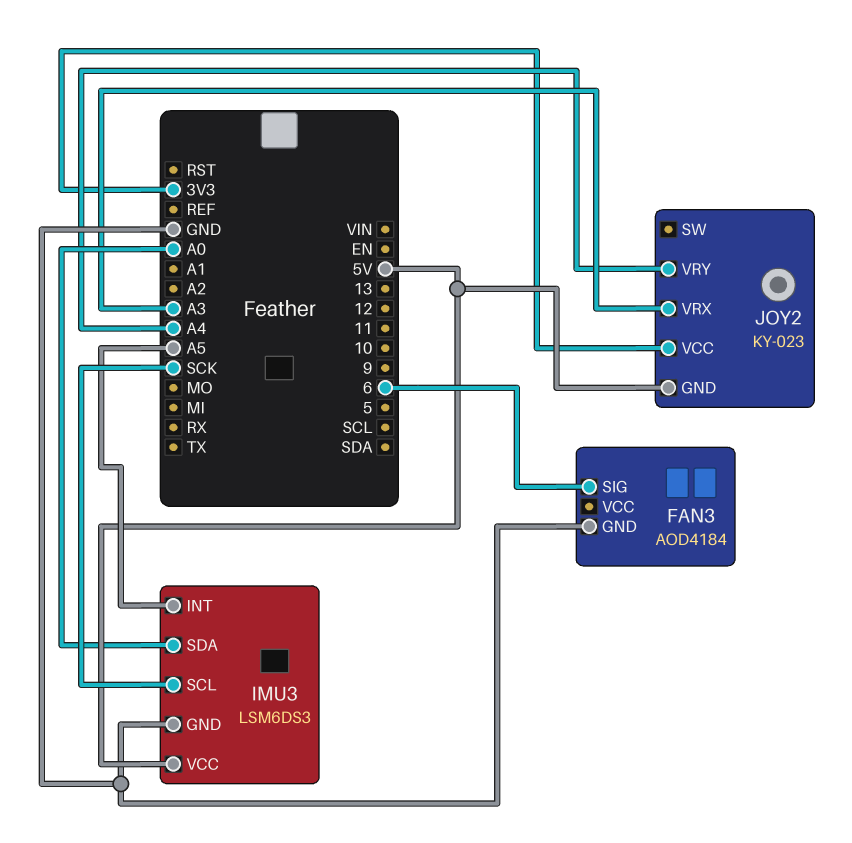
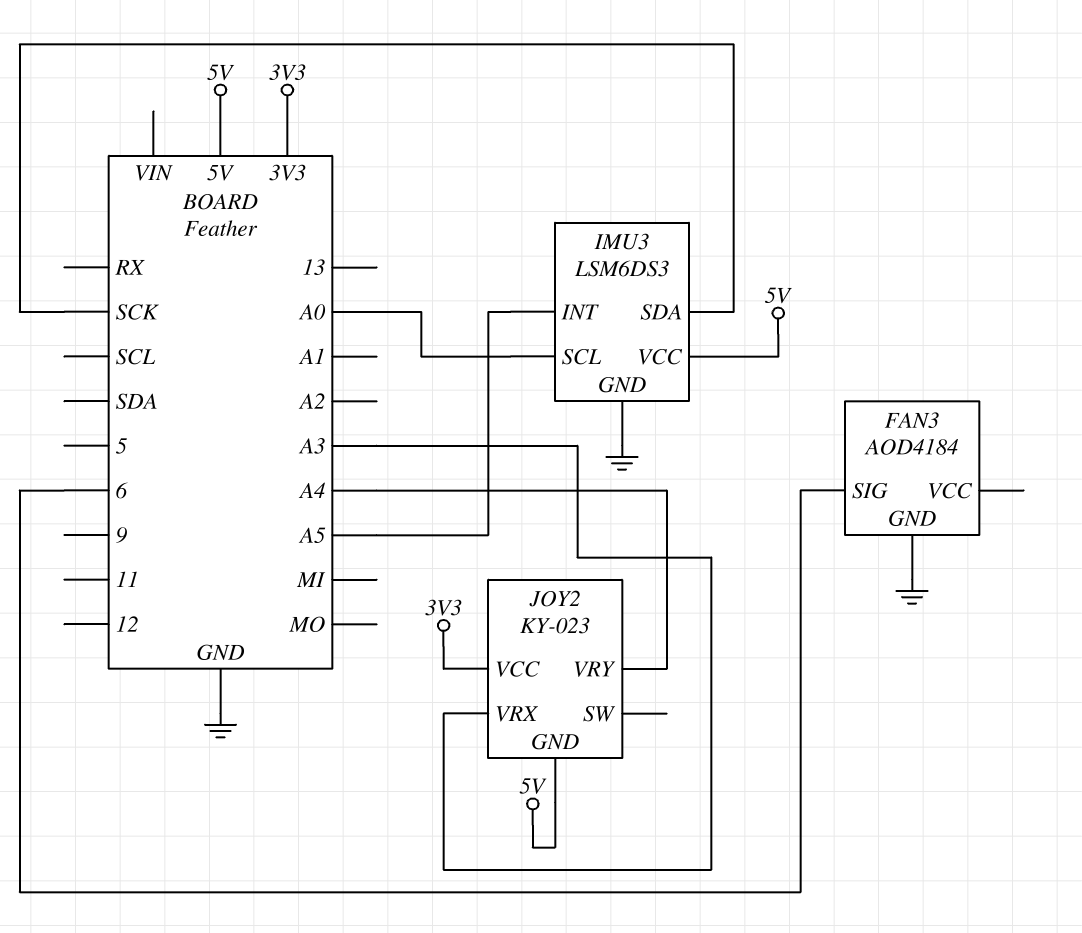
IMU3 pin SCL: SCK -> A0
IMU3 pin SDA: A0 -> SCK

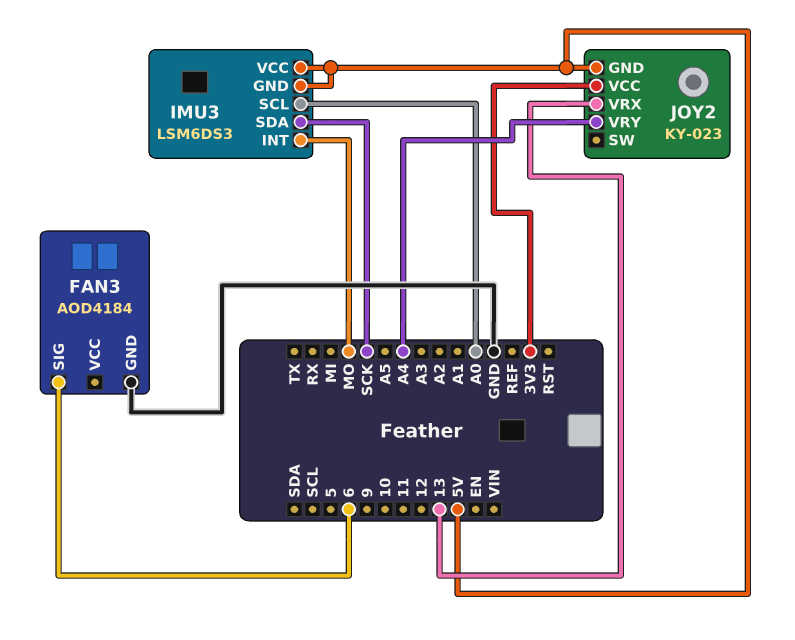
IMU3 pin GND: GND -> 5V
IMU3 pin INT: A5 -> MO
JOY2 pin VRX: A3 -> 13

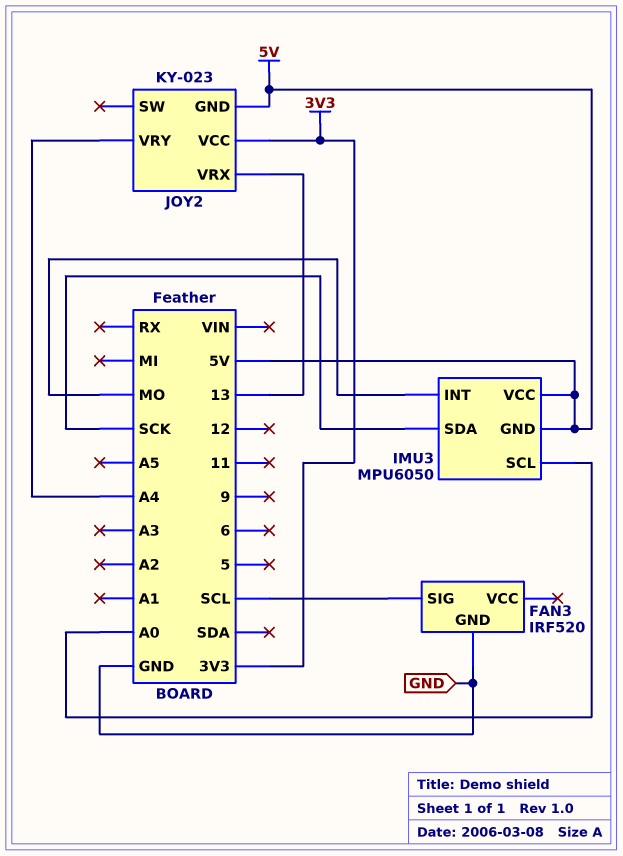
FAN3: AOD4184 -> IRF520
FAN3 pin SIG: 6 -> SCL
IMU3: LSM6DS3 -> MPU6050

